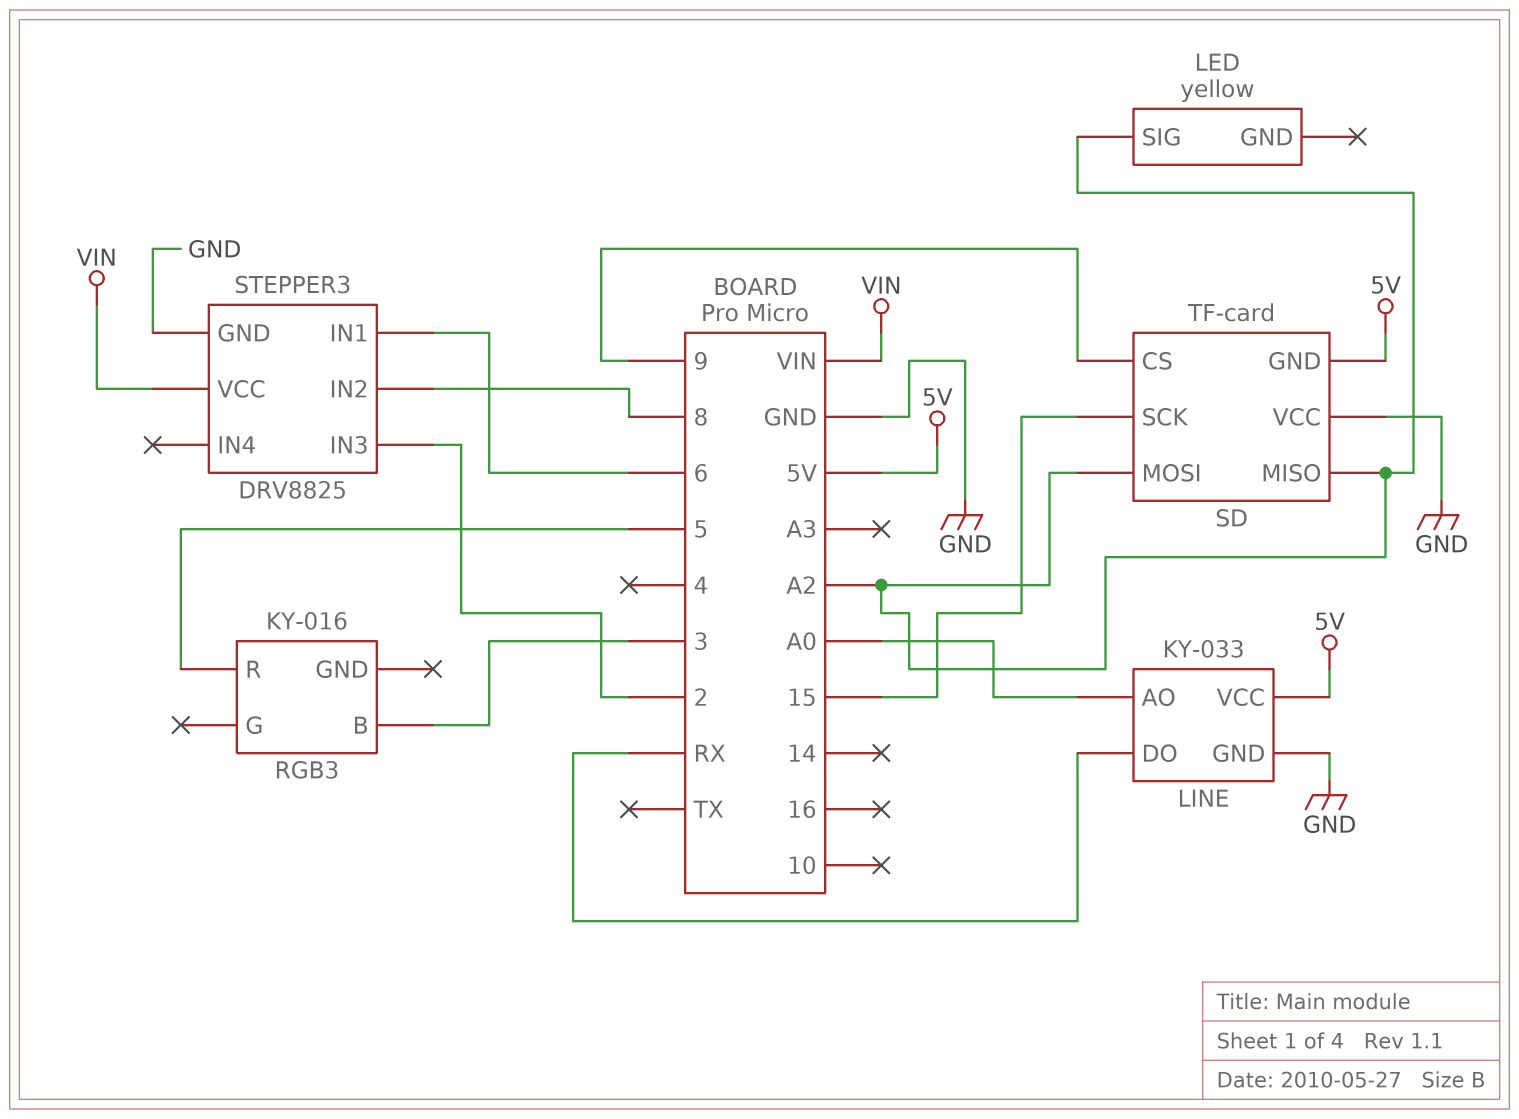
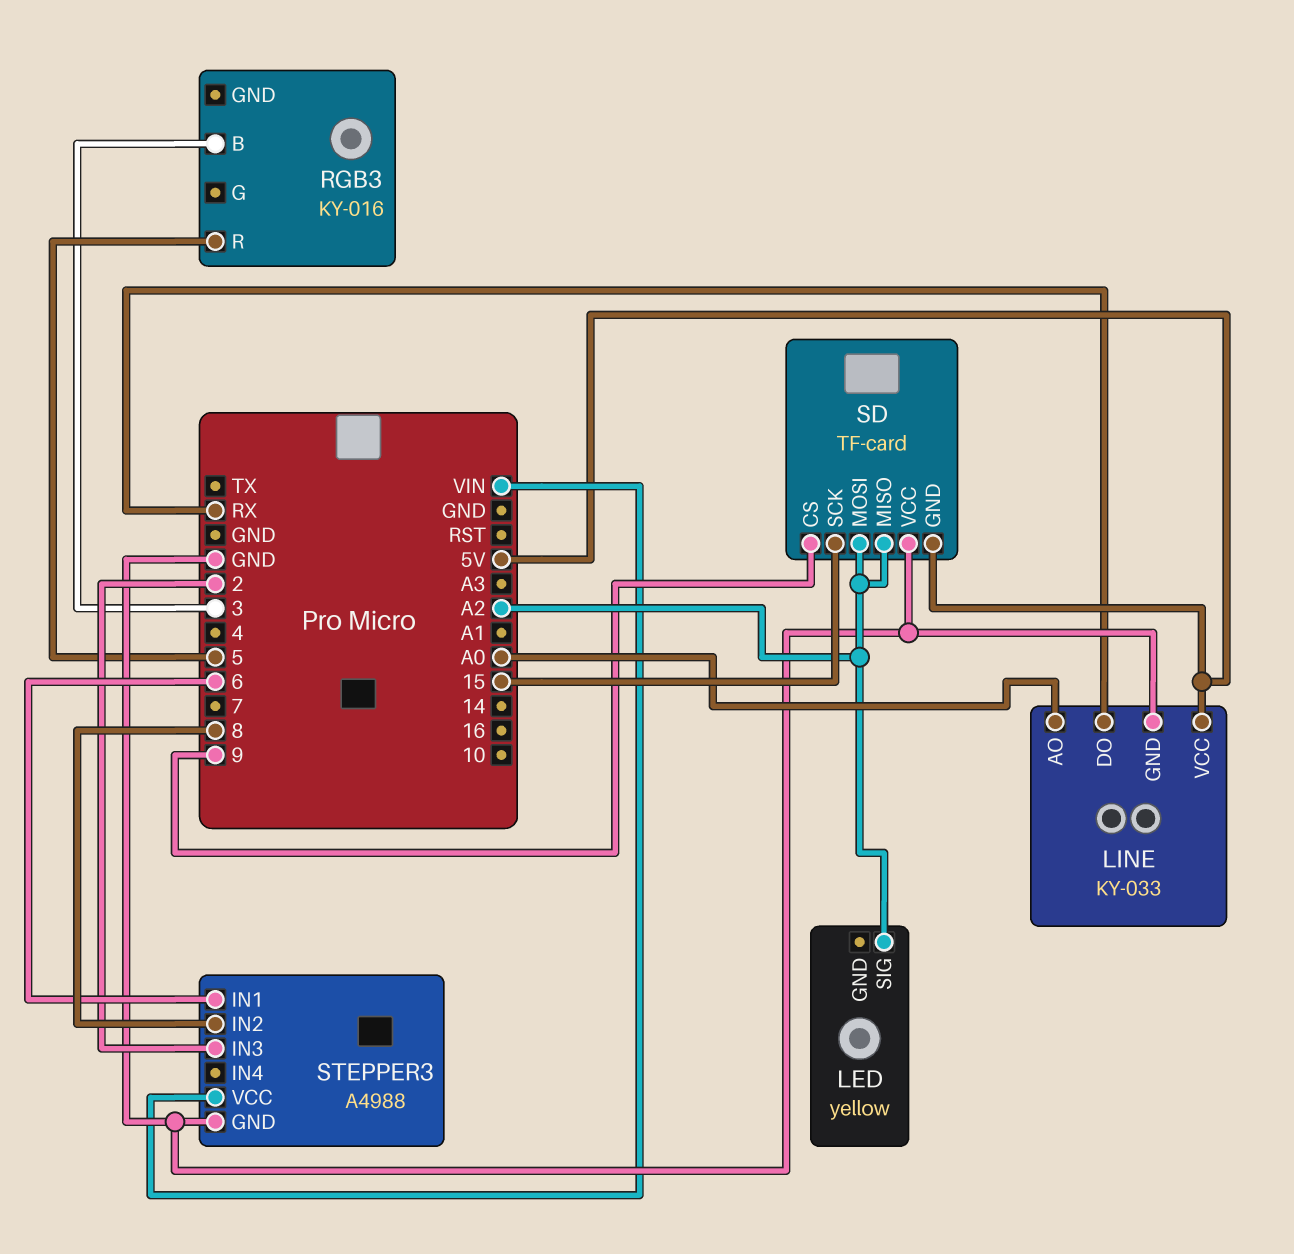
STEPPER3: DRV8825 -> A4988

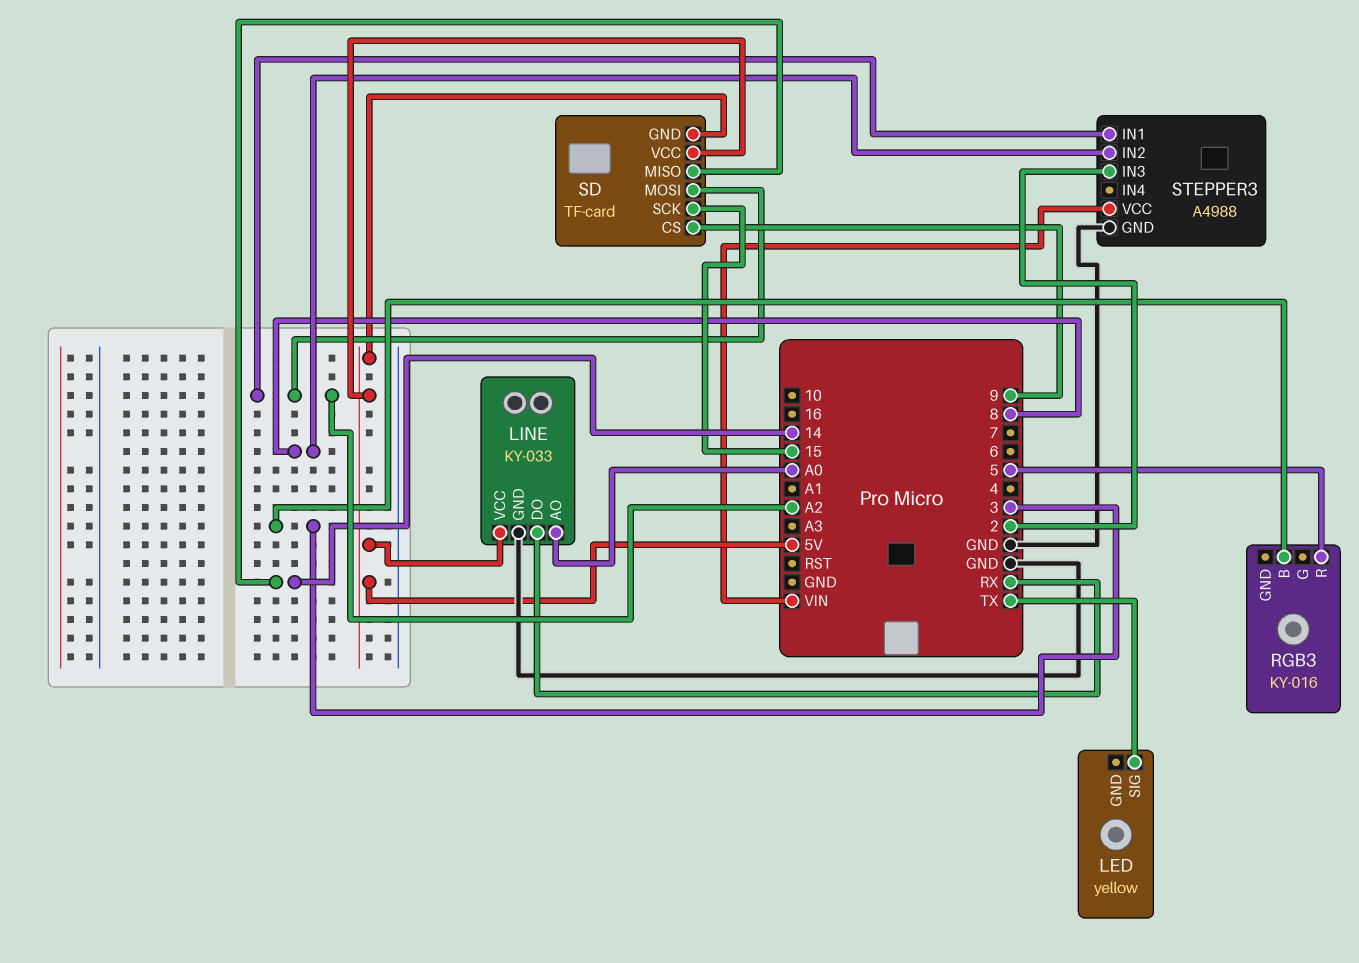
LED pin SIG: A2 -> TX
SD pin MISO: A2 -> 14
SD pin VCC: GND -> 5V
STEPPER3 pin IN1: 6 -> A2

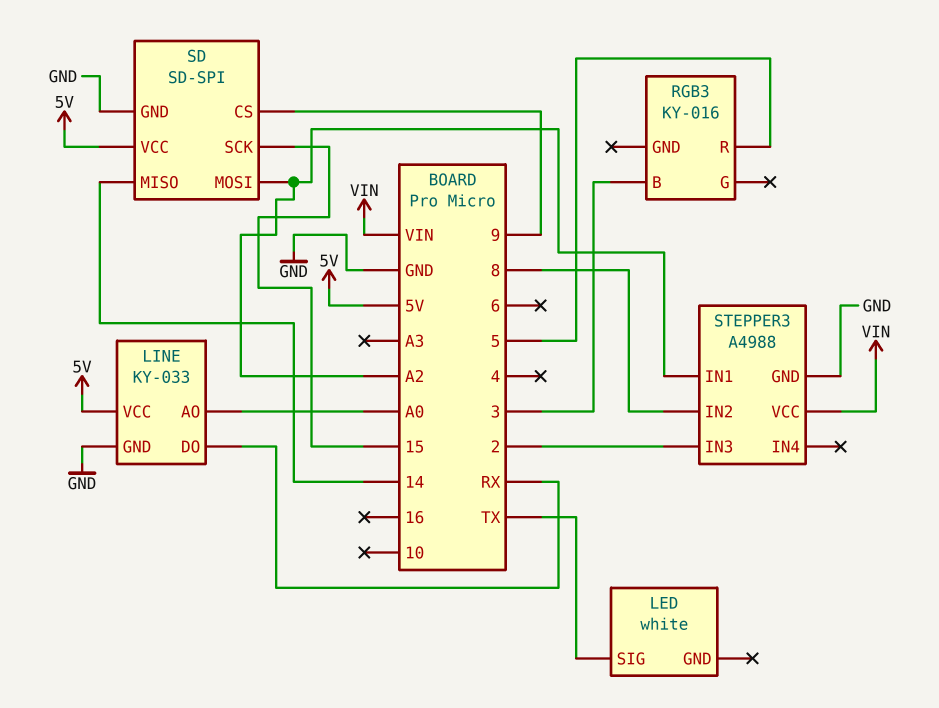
LED: yellow -> white
SD: TF-card -> SD-SPI
SD pin GND: 5V -> GND

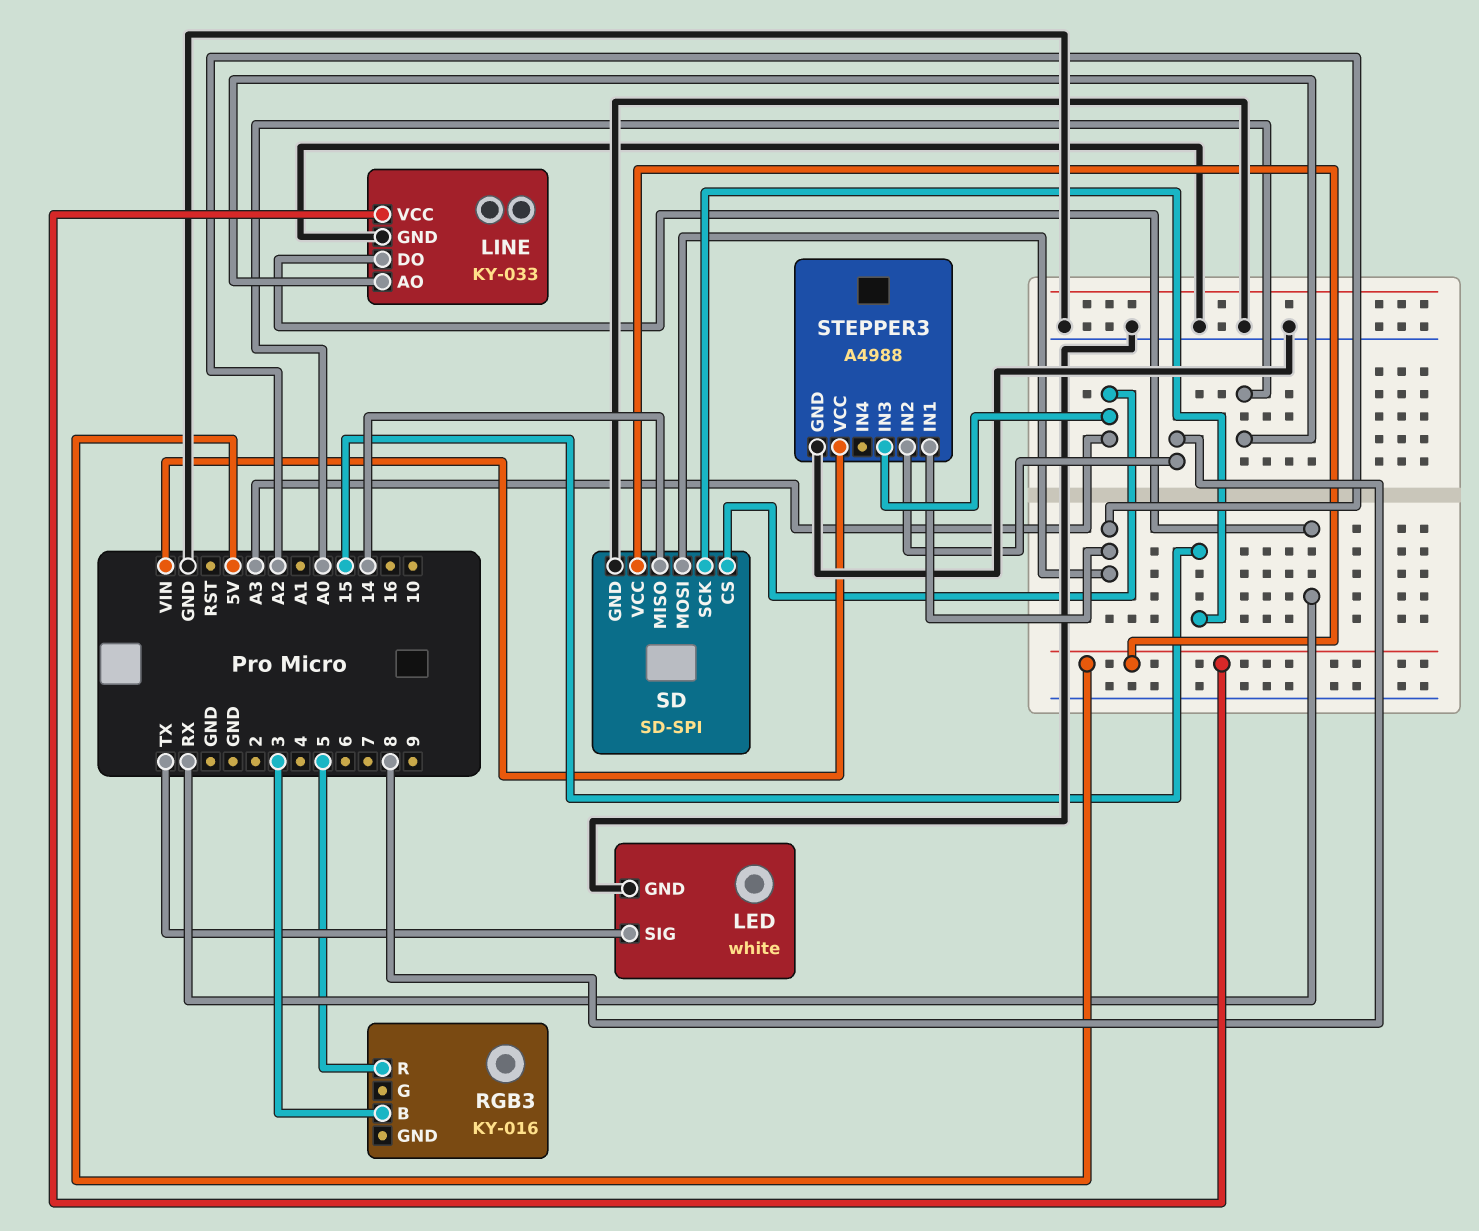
LED pin GND: none -> GND
SD pin CS: 9 -> A3
STEPPER3 pin IN3: 2 -> A3

